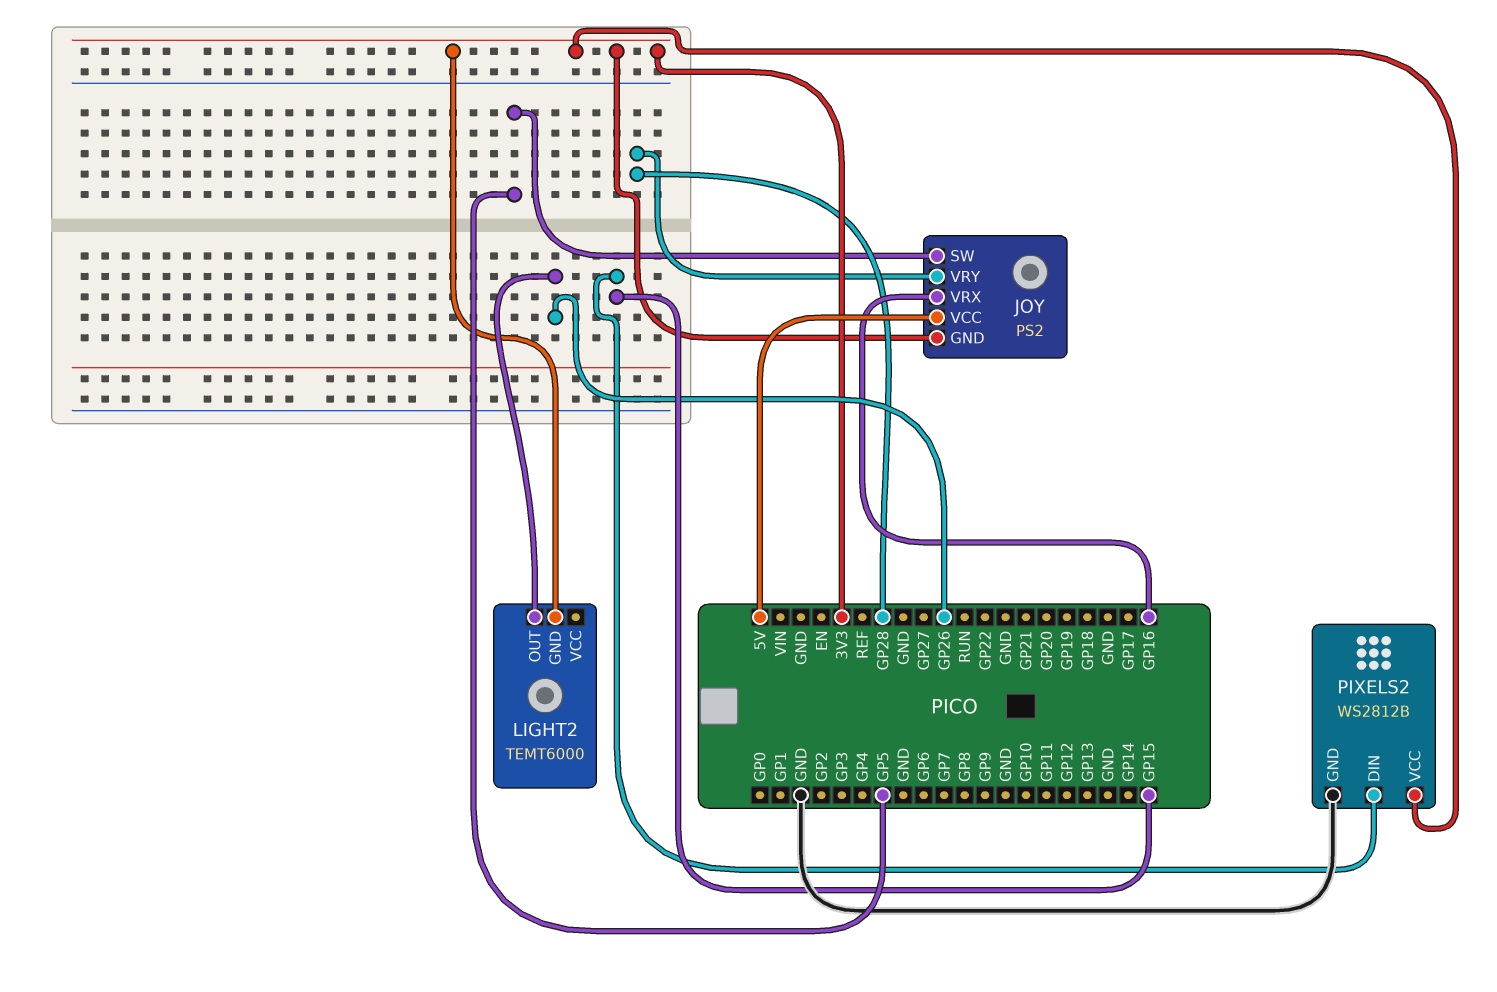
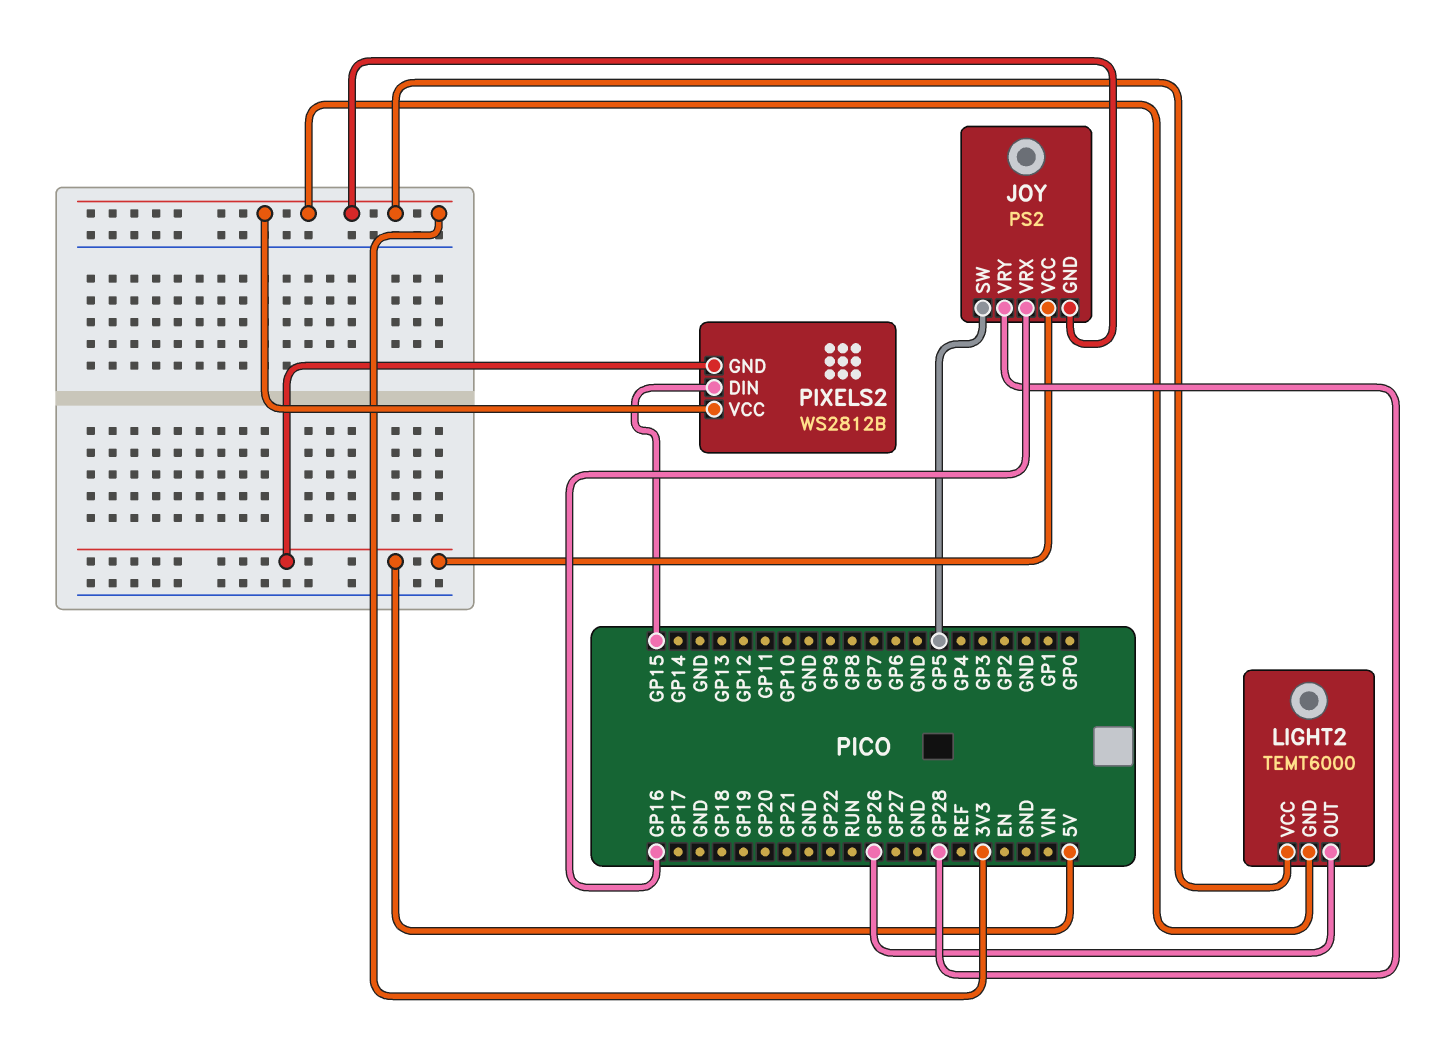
LIGHT2 pin VCC: none -> 3V3
PIXELS2 pin GND: GND -> 5V

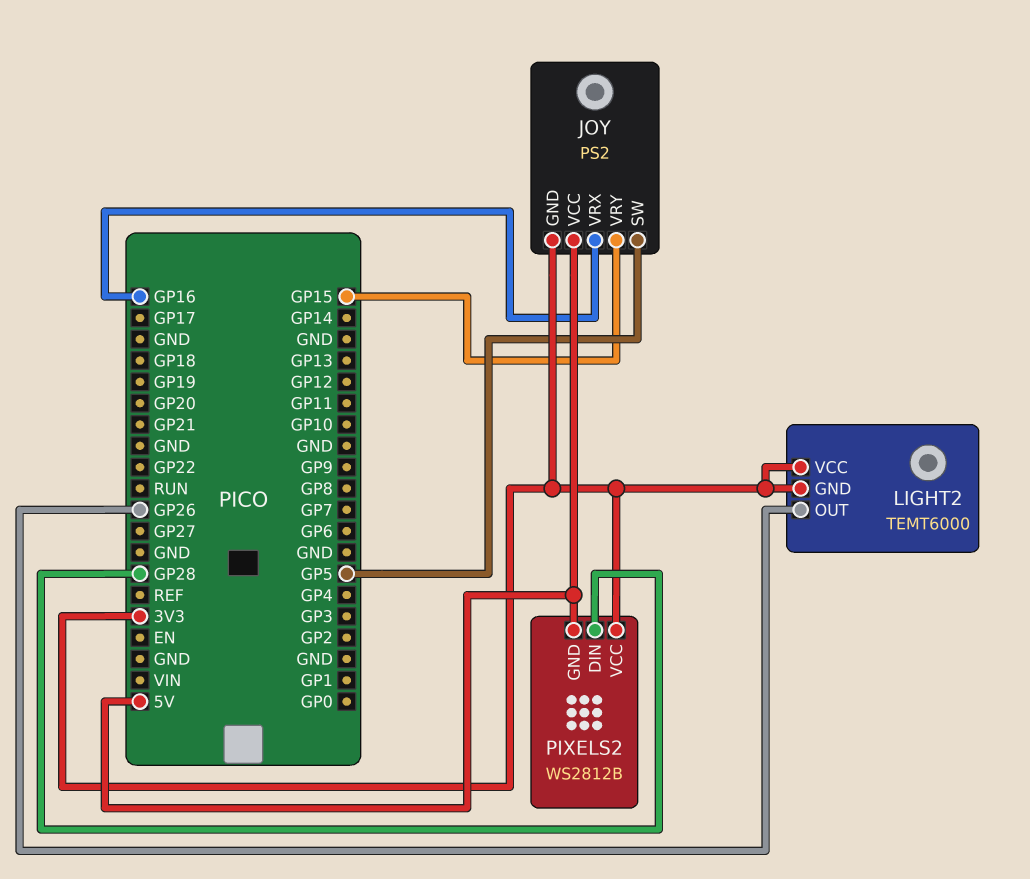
JOY pin VRY: GP28 -> GP15
PIXELS2 pin DIN: GP15 -> GP28

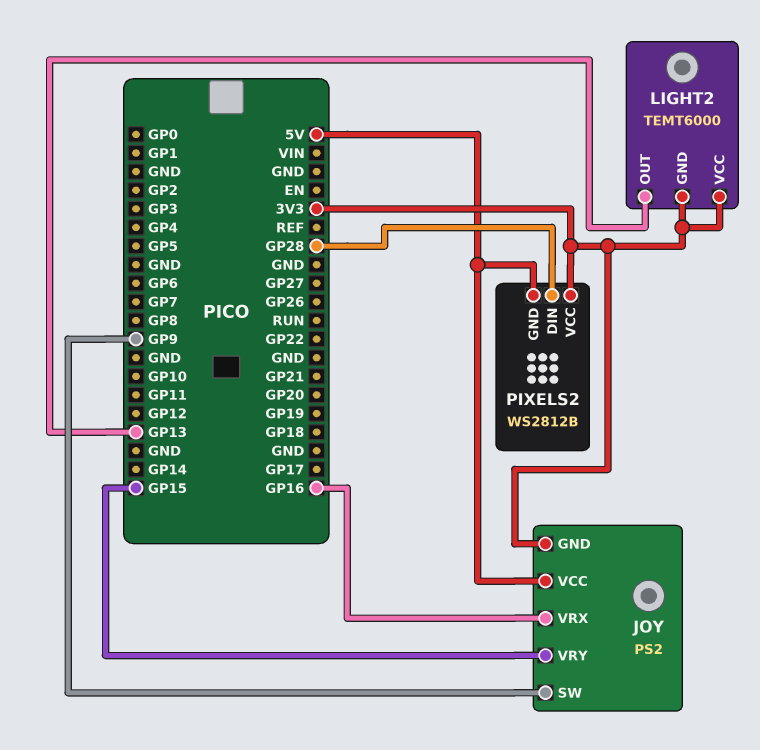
JOY pin SW: GP5 -> GP9
LIGHT2 pin OUT: GP26 -> GP13

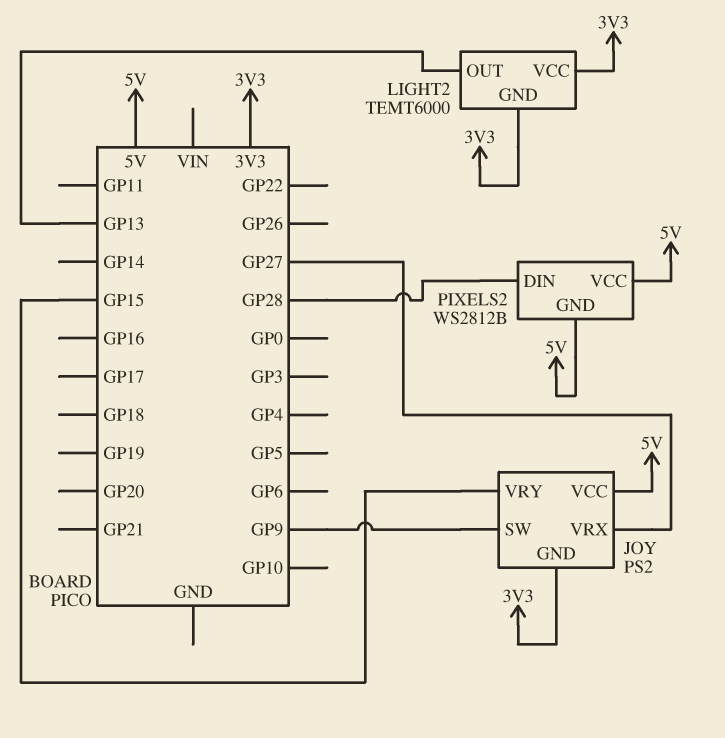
JOY pin VRX: GP16 -> GP27
PIXELS2 pin VCC: 3V3 -> 5V

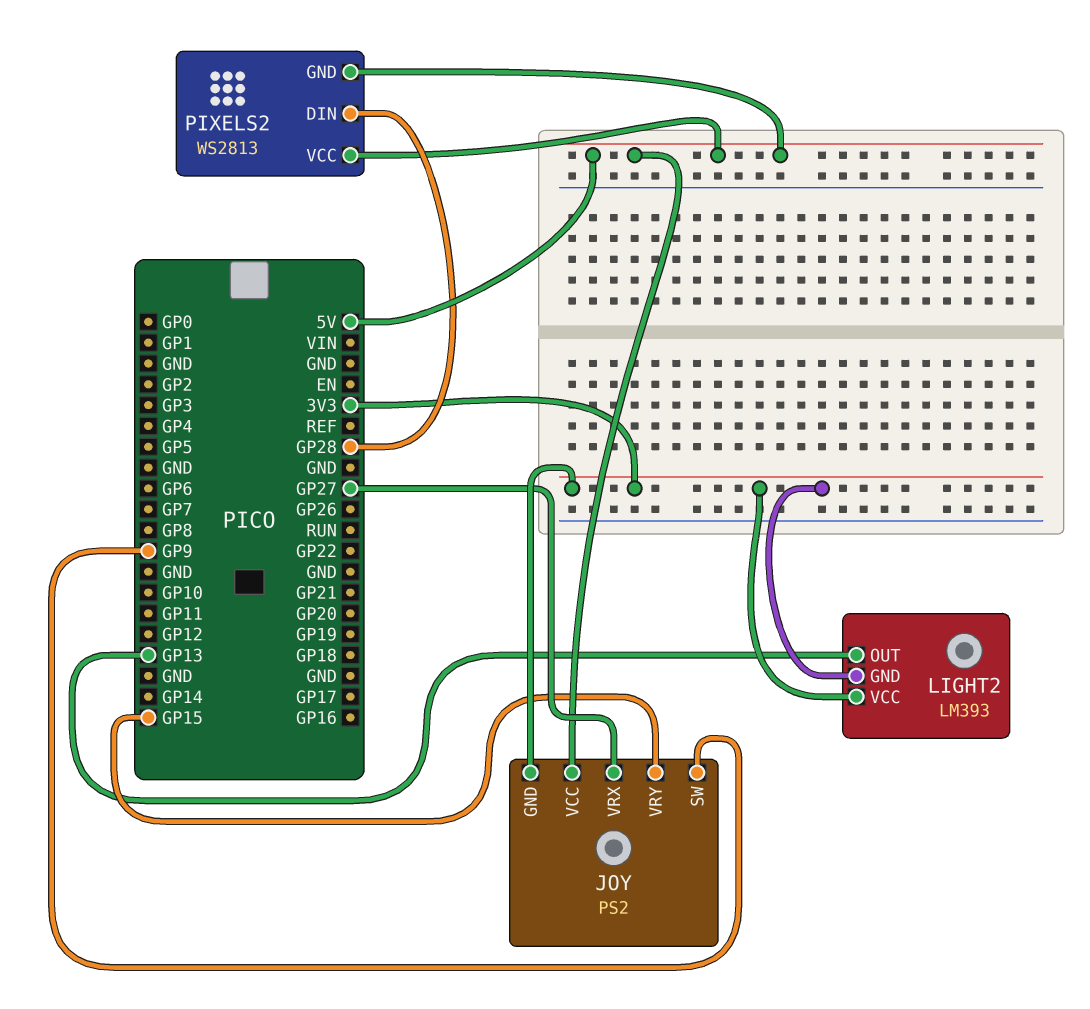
LIGHT2: TEMT6000 -> LM393
PIXELS2: WS2812B -> WS2813

